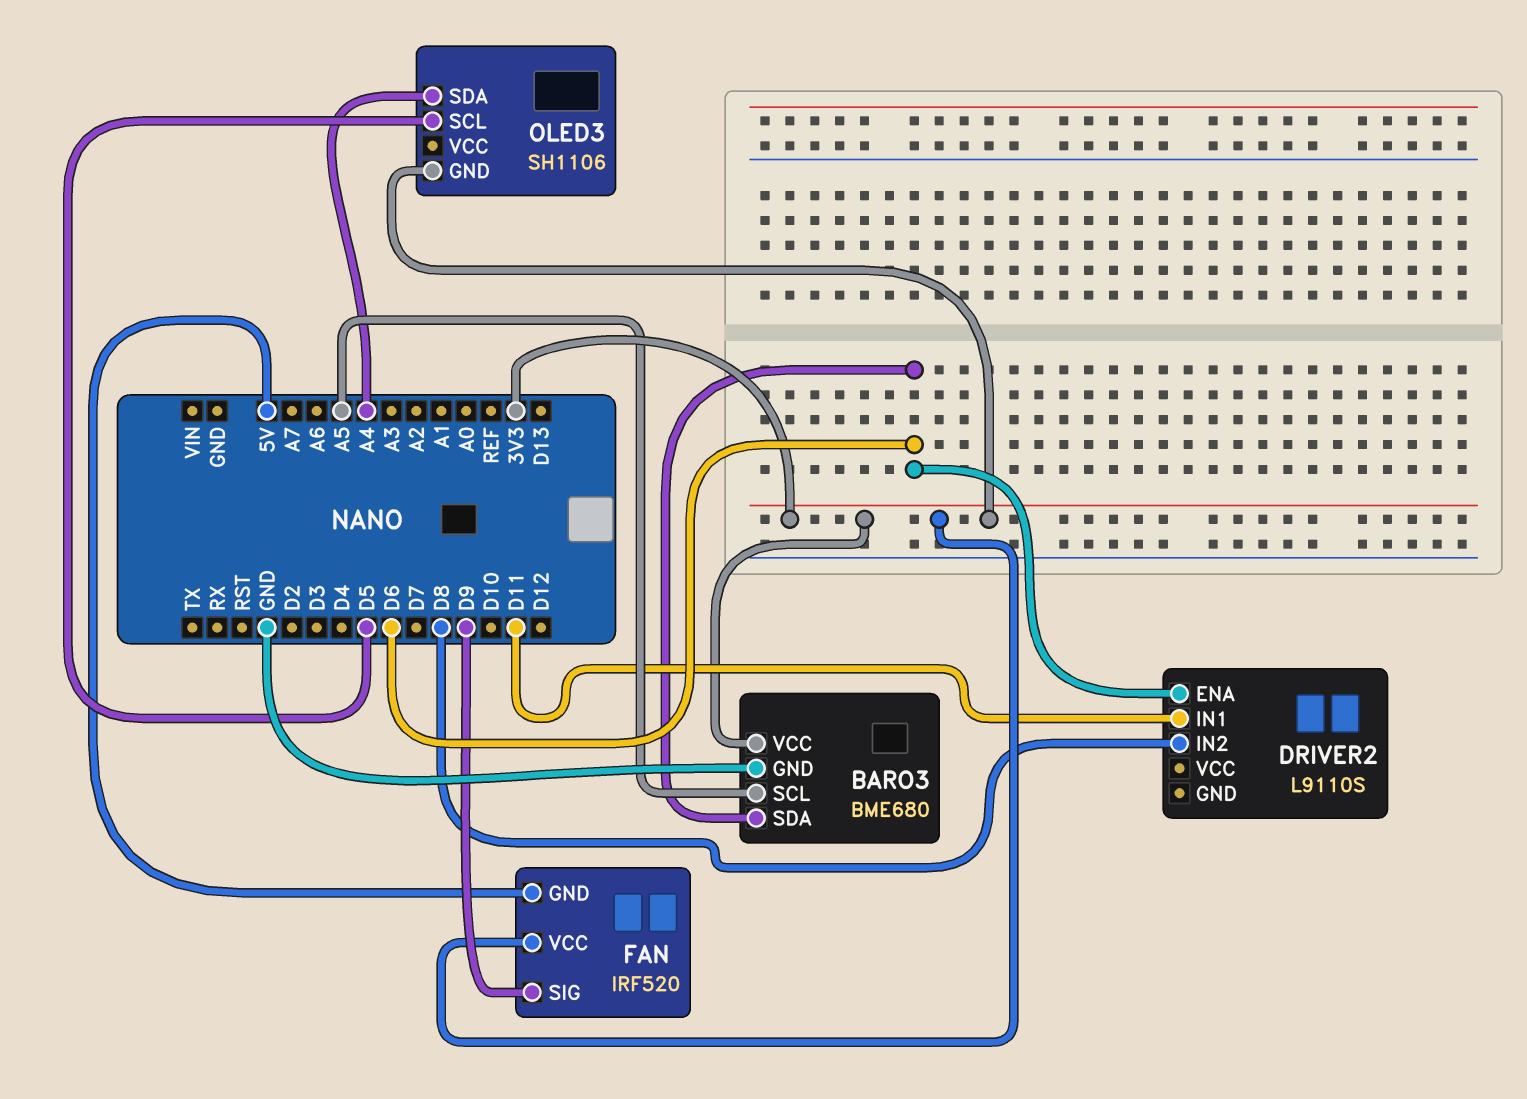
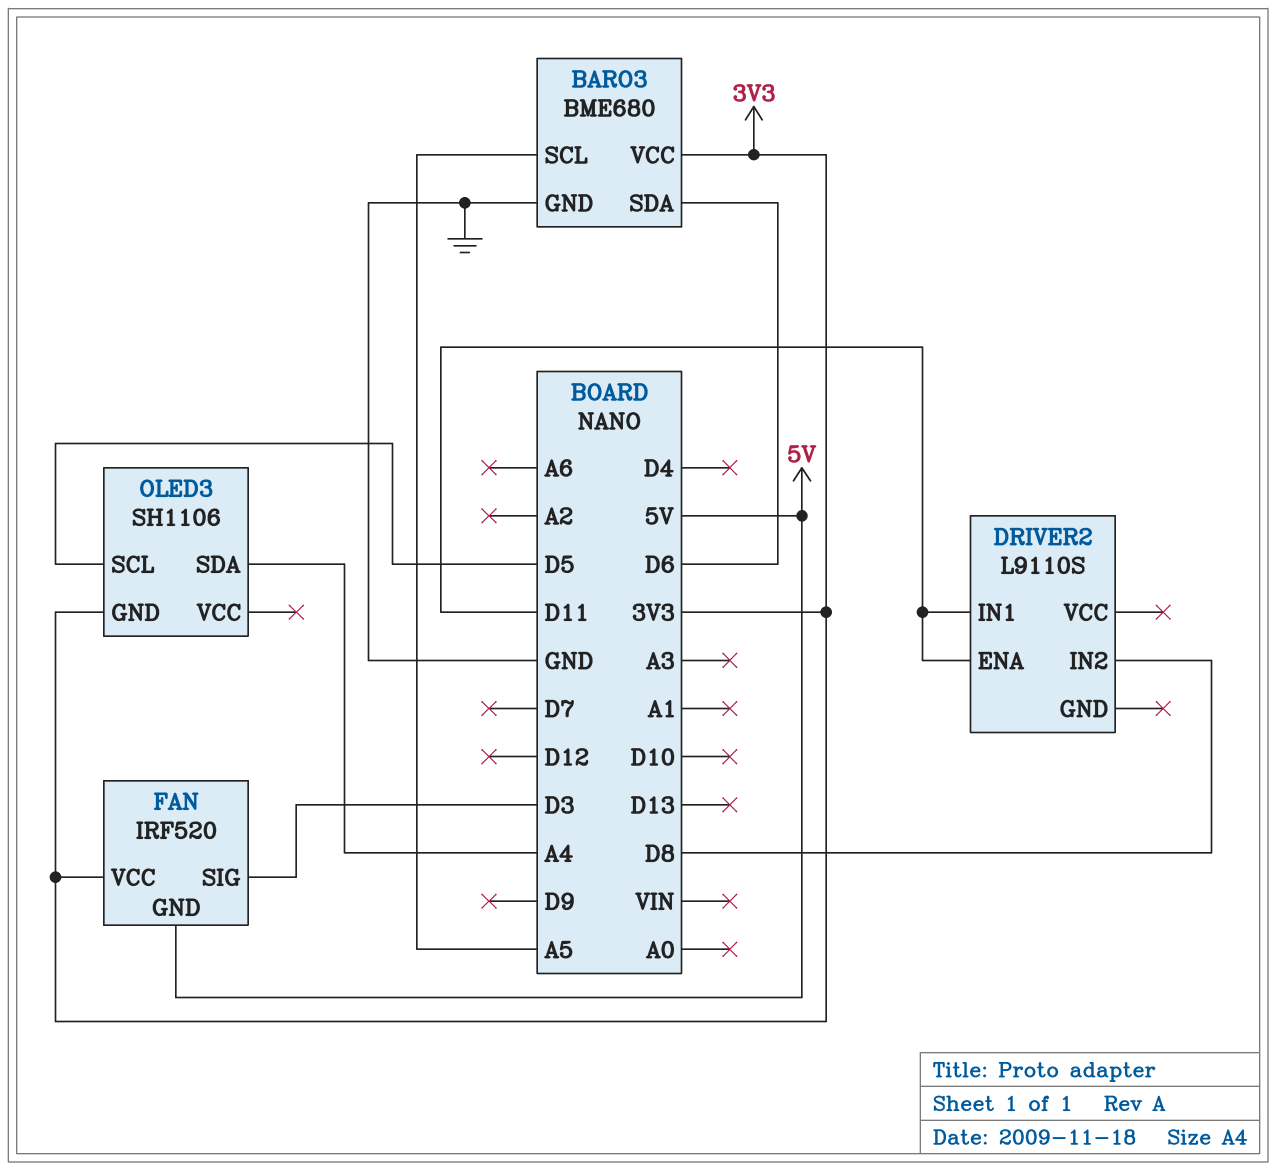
DRIVER2 pin ENA: D6 -> D11
FAN pin SIG: D9 -> D3

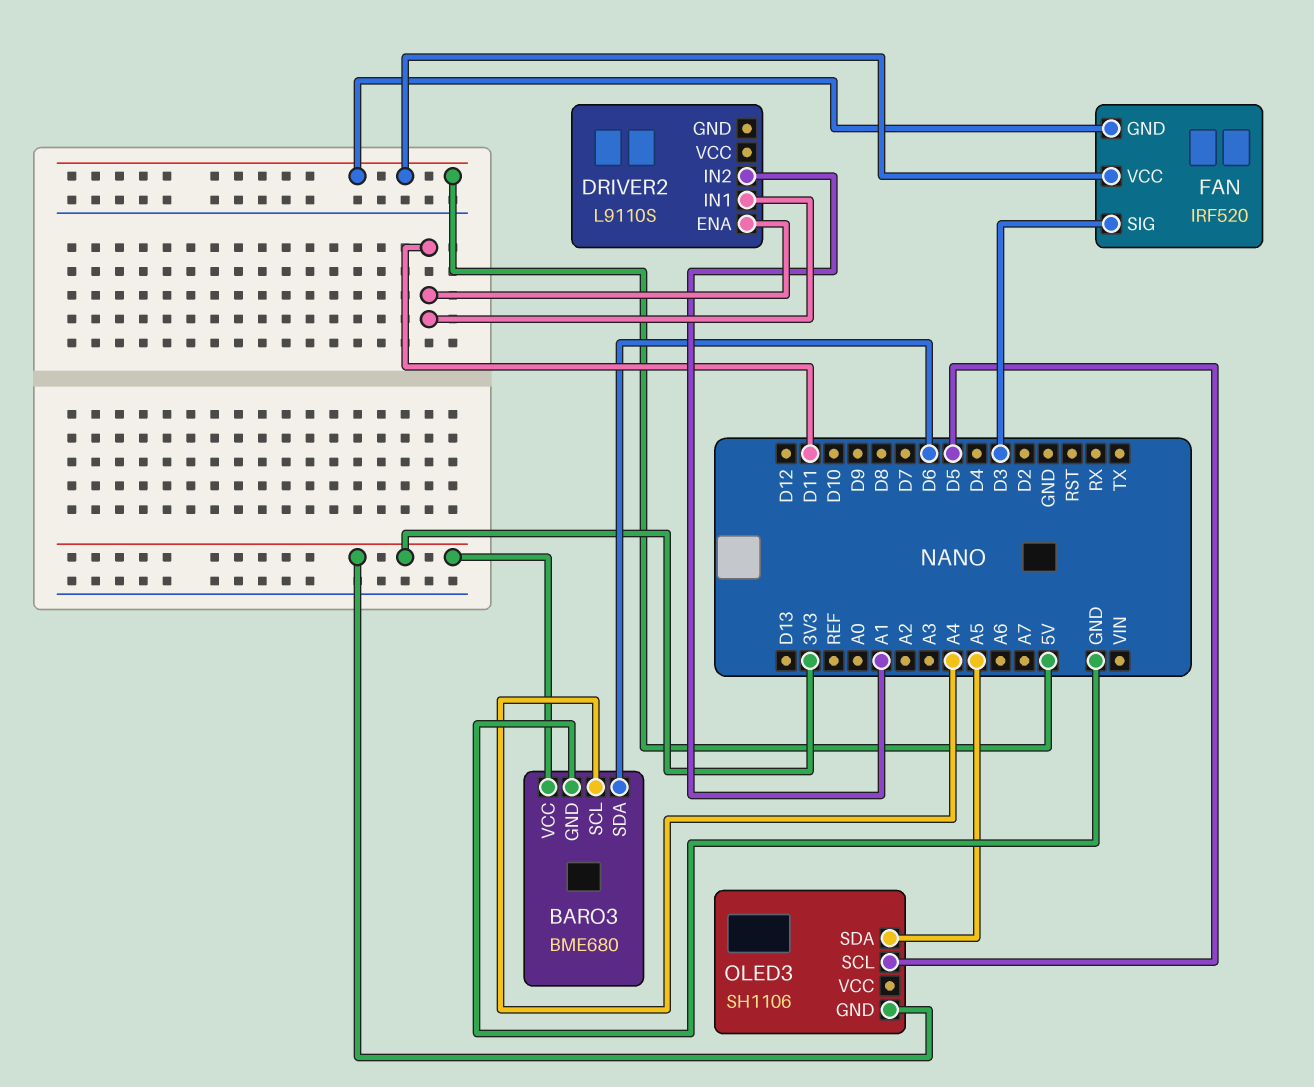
BARO3 pin SCL: A5 -> A4
DRIVER2 pin IN2: D8 -> A1
FAN pin VCC: 3V3 -> 5V
OLED3 pin SDA: A4 -> A5

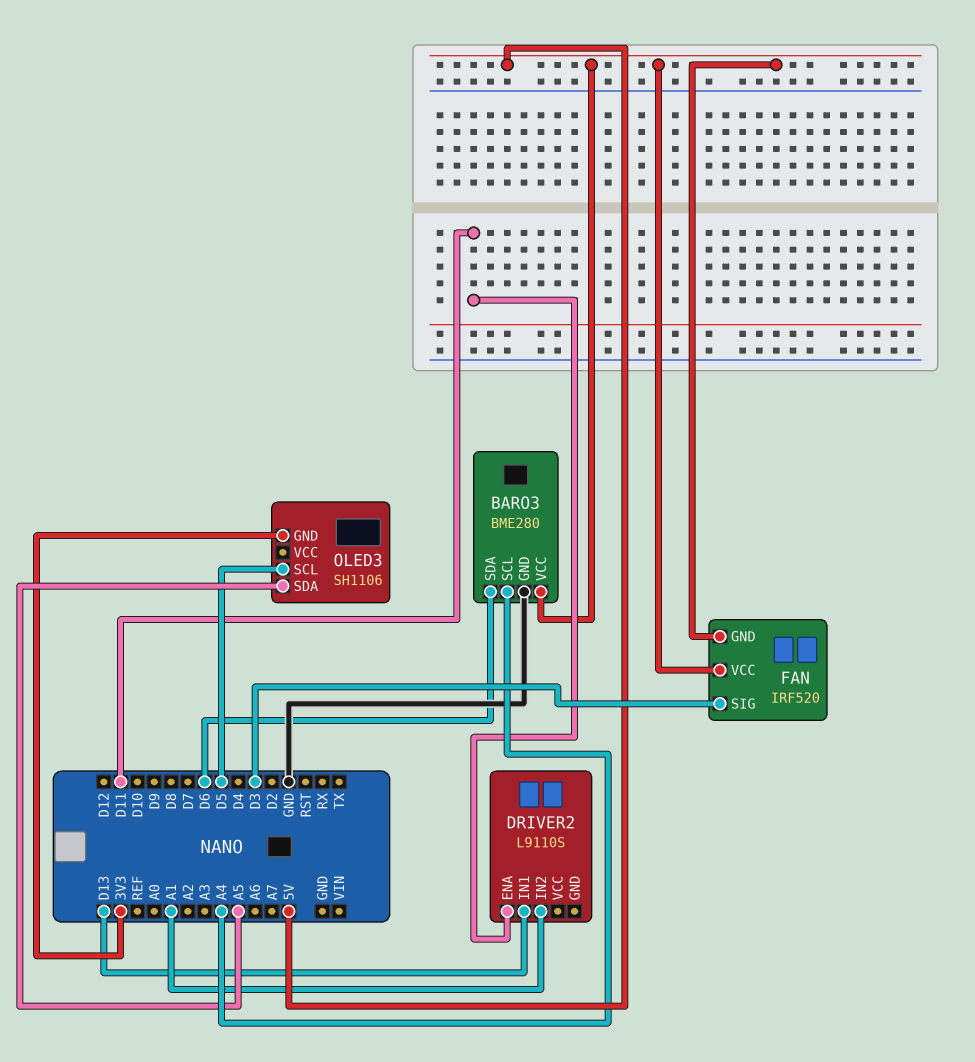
BARO3: BME680 -> BME280
BARO3 pin VCC: 3V3 -> 5V
DRIVER2 pin IN1: D11 -> D13

